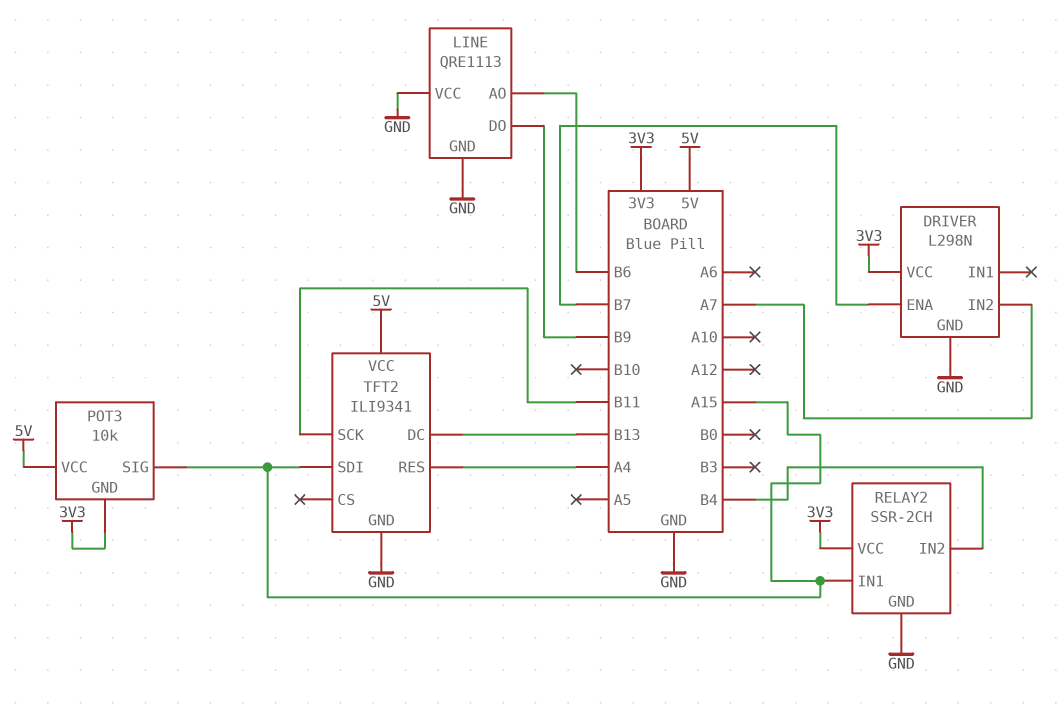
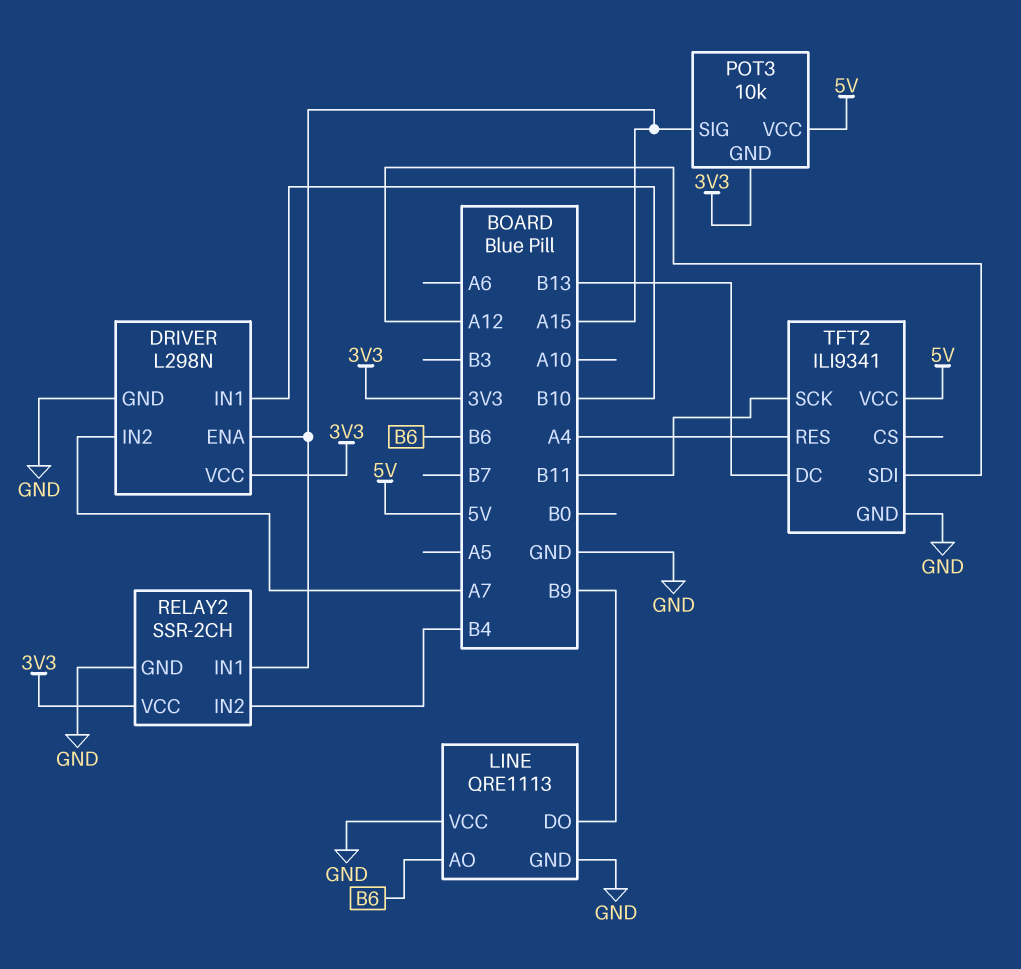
DRIVER pin ENA: B7 -> A15
DRIVER pin IN1: none -> B10
TFT2 pin SDI: A15 -> A12

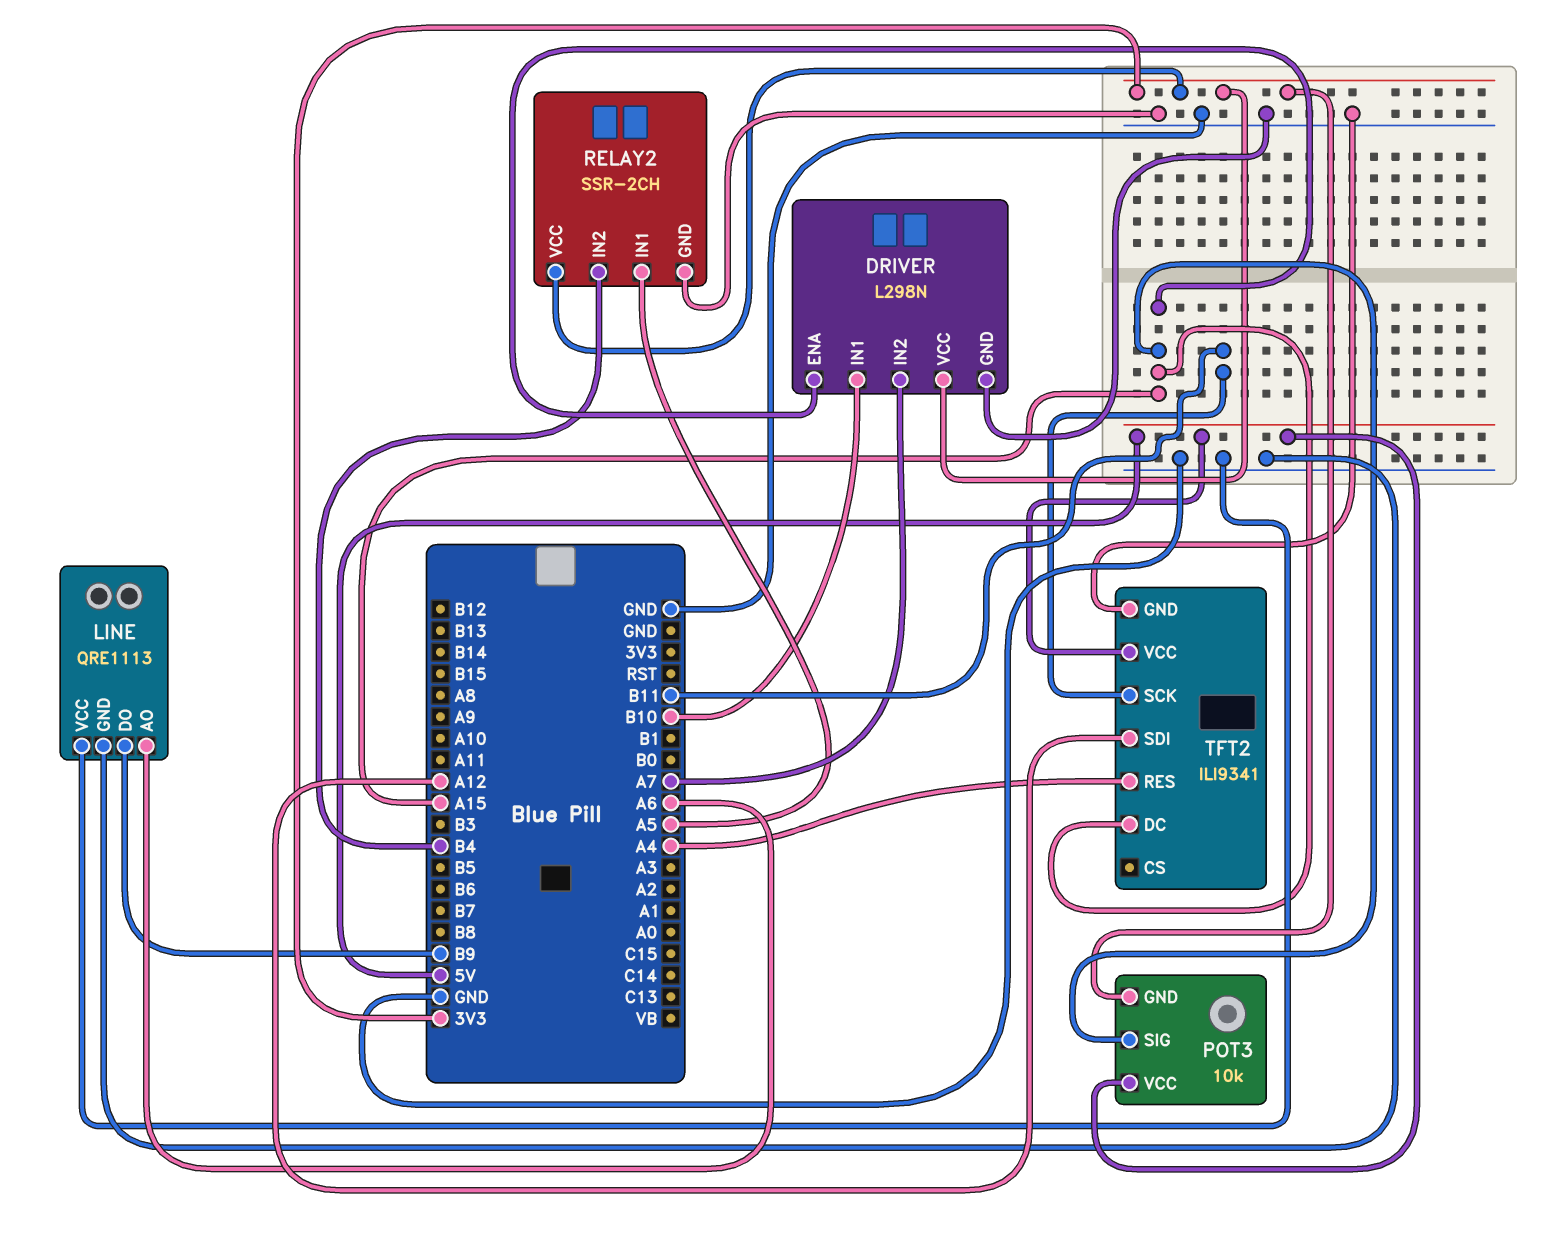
LINE pin AO: B6 -> A6
RELAY2 pin IN1: A15 -> A5
TFT2 pin DC: B13 -> A15

